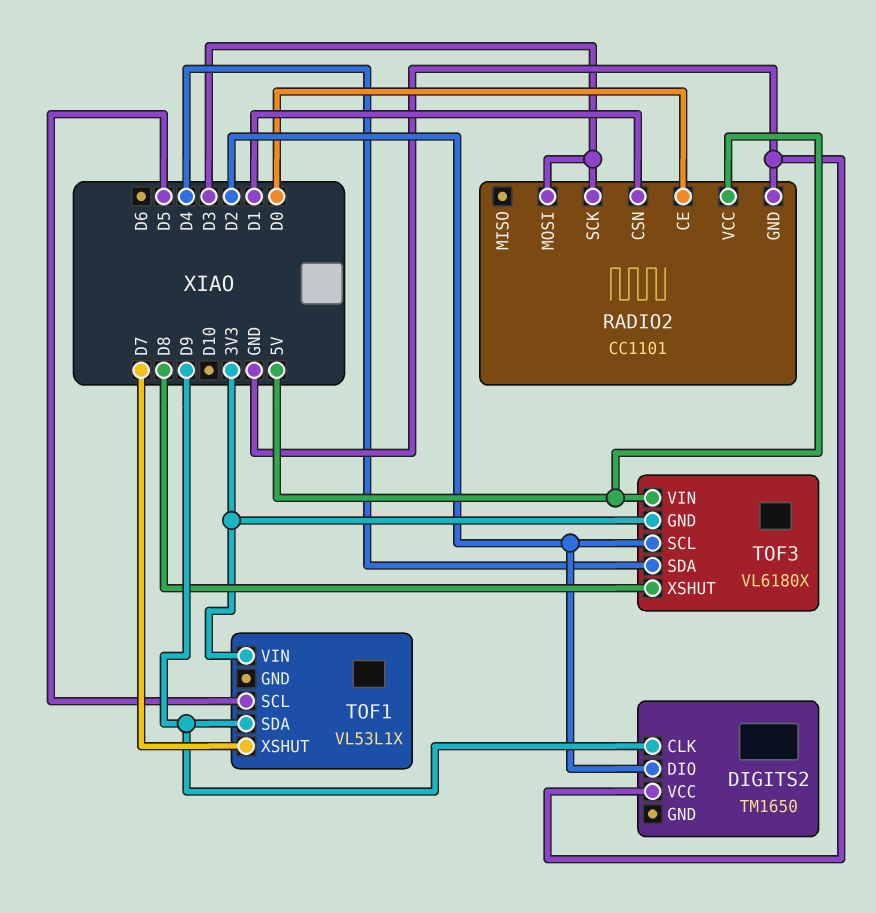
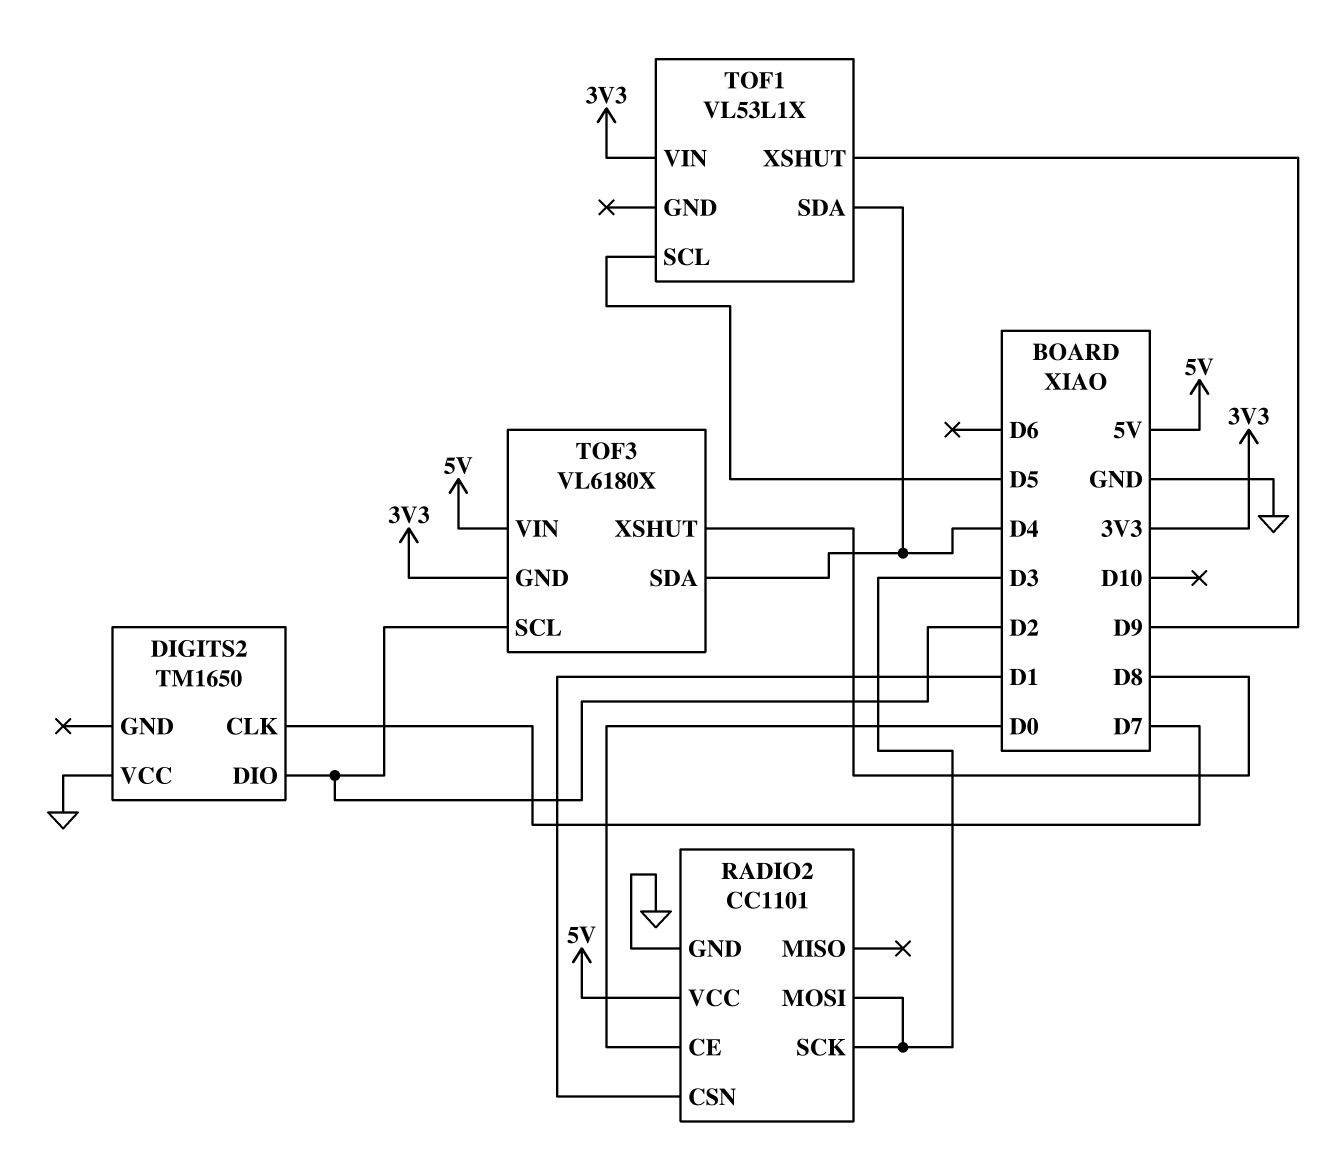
DIGITS2 pin CLK: D9 -> D7
TOF1 pin SDA: D9 -> D4
TOF1 pin XSHUT: D7 -> D9

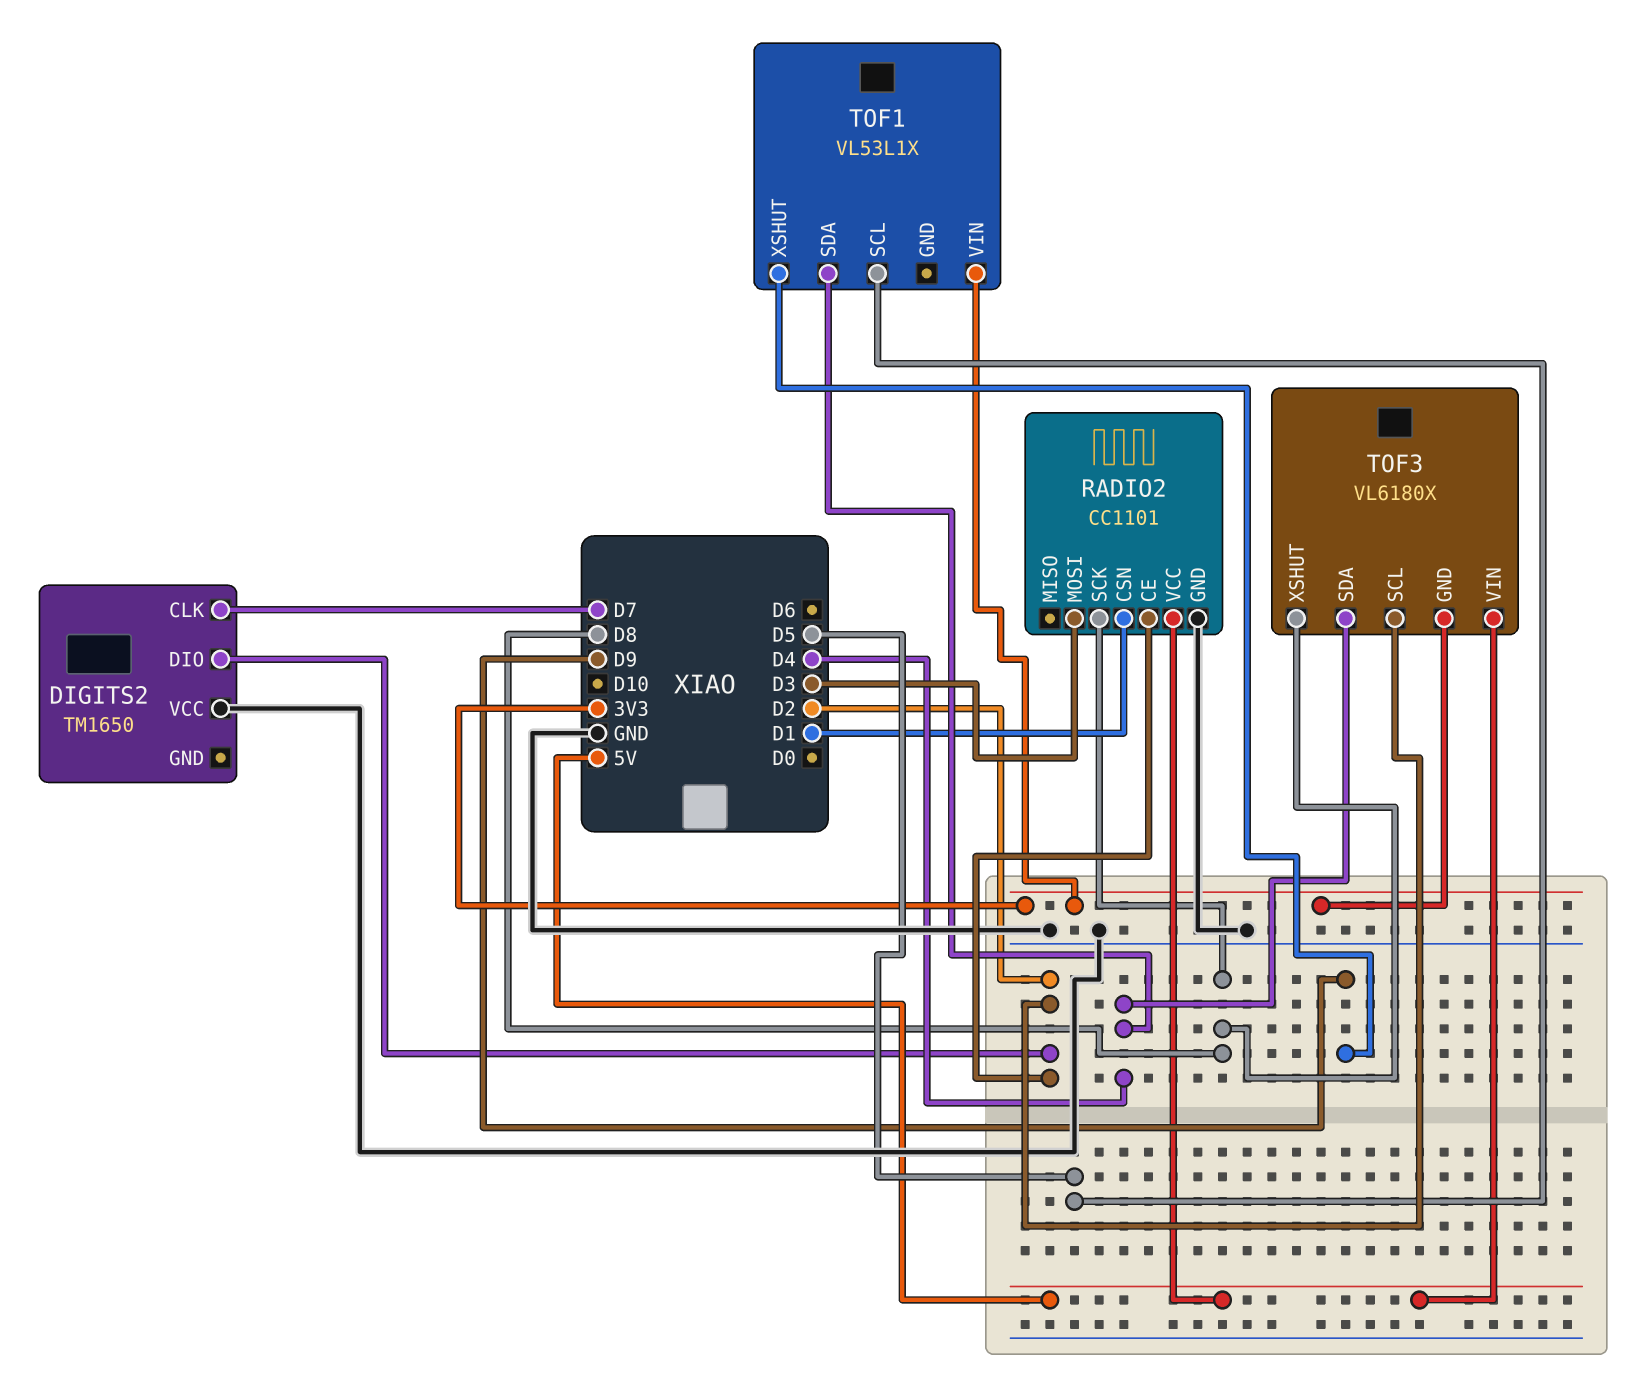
RADIO2 pin CE: D0 -> D2
RADIO2 pin SCK: D3 -> D8

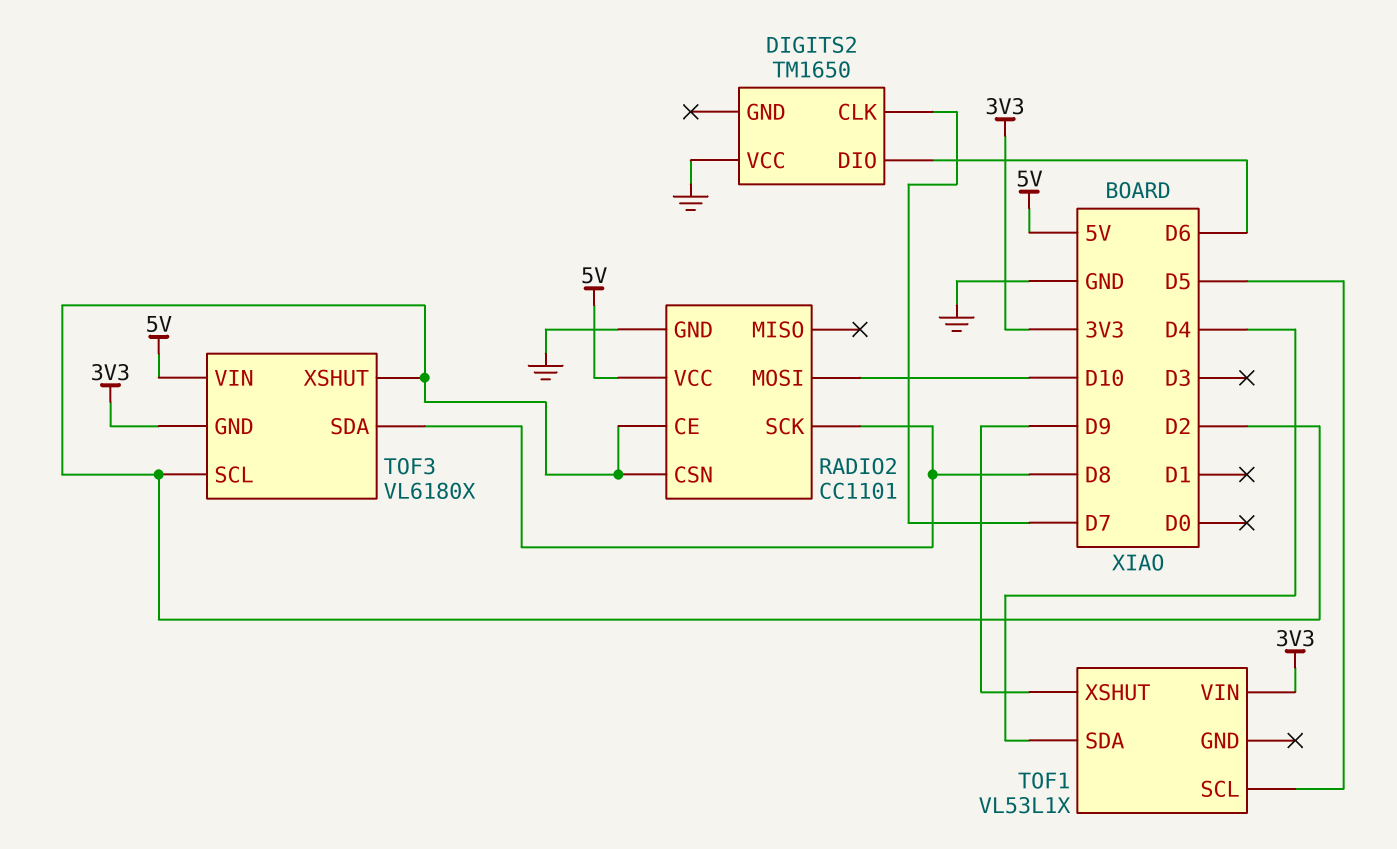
DIGITS2 pin DIO: D2 -> D6
RADIO2 pin CSN: D1 -> D2
RADIO2 pin MOSI: D3 -> D10
TOF3 pin SDA: D4 -> D8
TOF3 pin XSHUT: D8 -> D2

